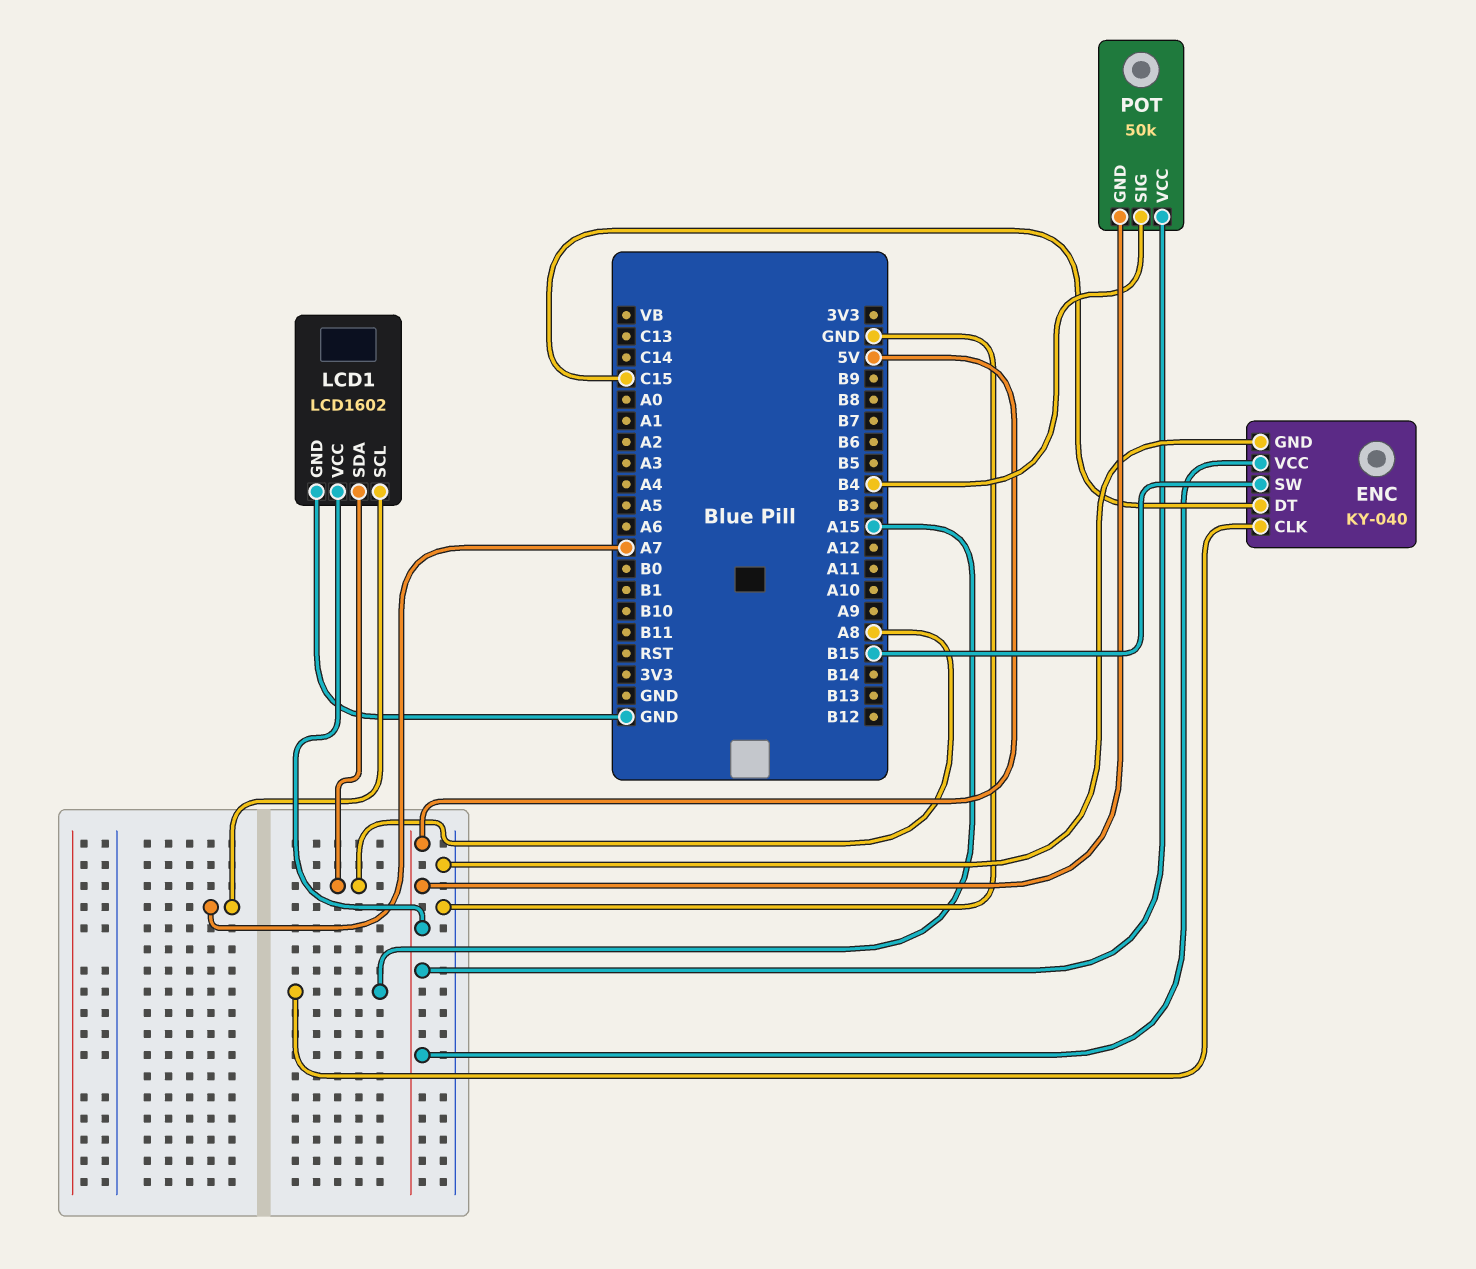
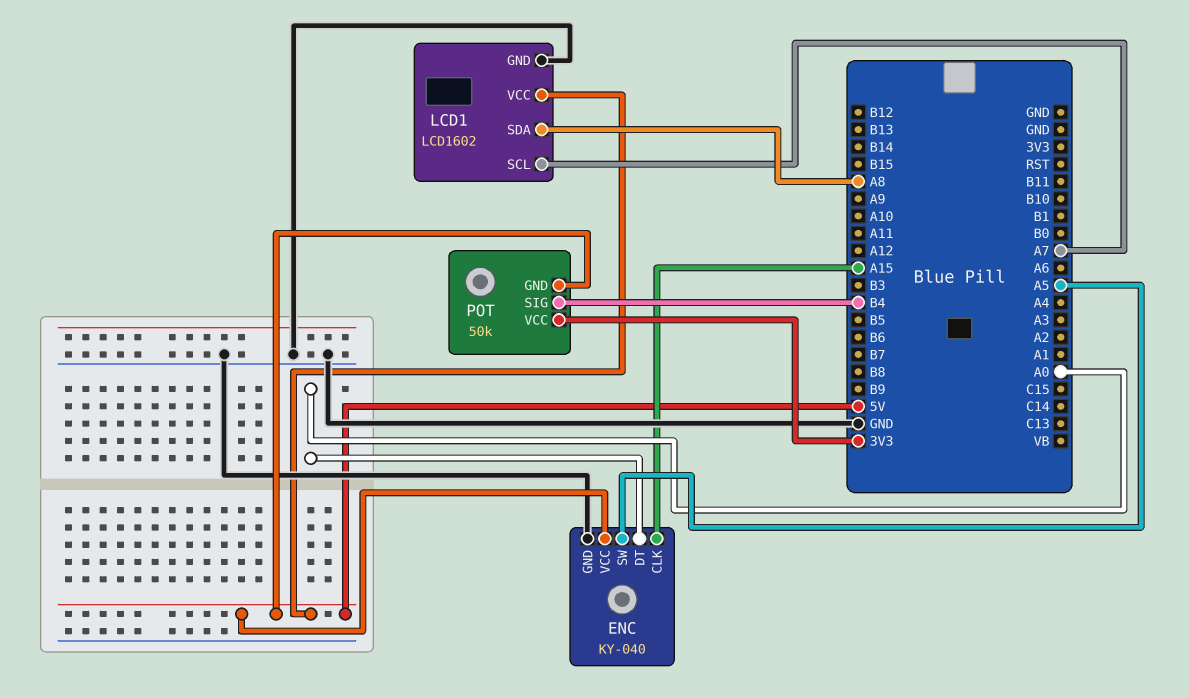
ENC pin DT: C15 -> A0
ENC pin SW: B15 -> A5
POT pin VCC: 5V -> 3V3

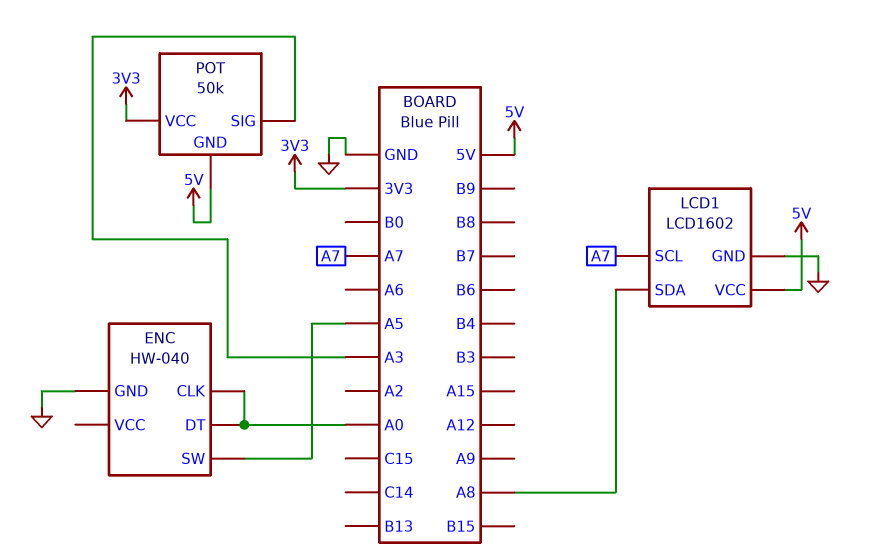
ENC: KY-040 -> HW-040
ENC pin CLK: A15 -> A0
ENC pin VCC: 5V -> none
POT pin SIG: B4 -> A3

